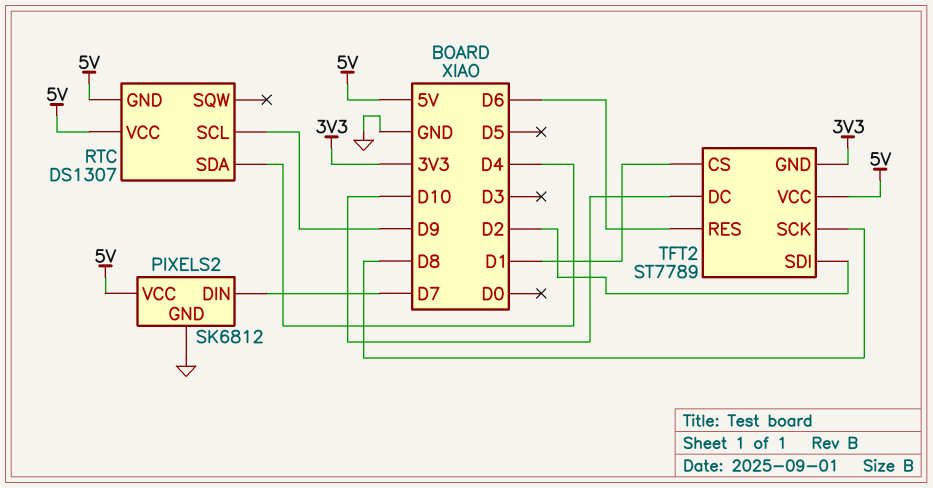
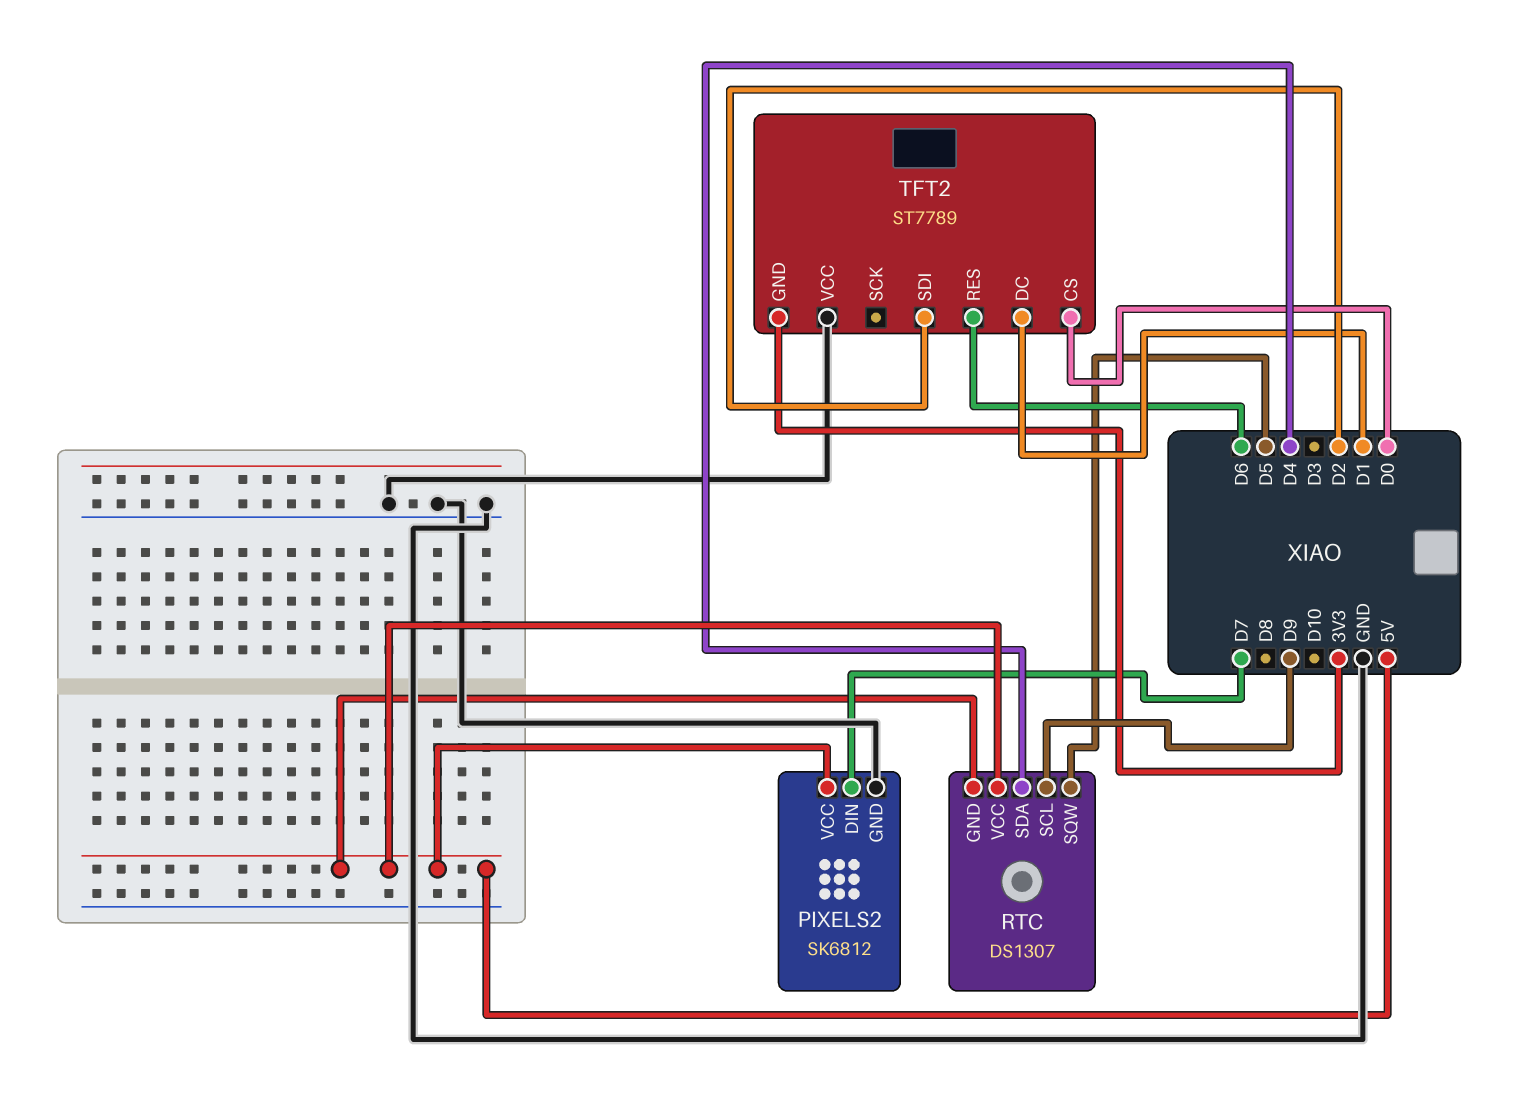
RTC pin SQW: none -> D5
TFT2 pin CS: D1 -> D0
TFT2 pin DC: D10 -> D1
TFT2 pin SCK: D8 -> none
TFT2 pin VCC: 5V -> GND

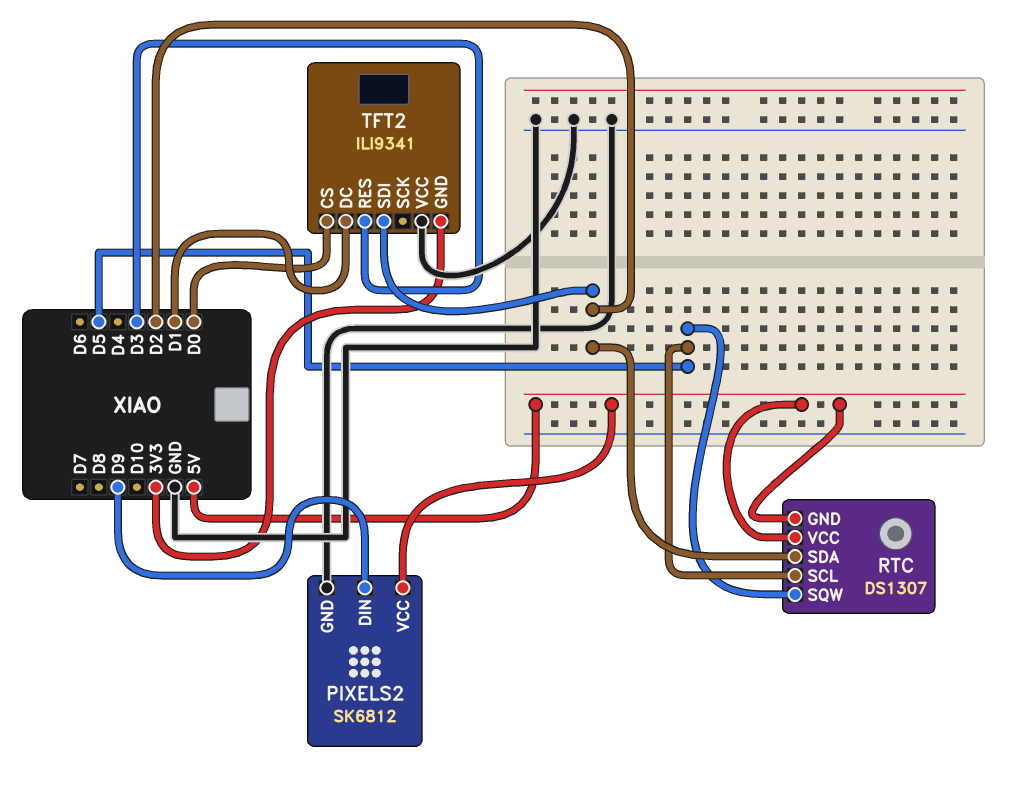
PIXELS2 pin DIN: D7 -> D9
RTC pin SCL: D9 -> D5
RTC pin SDA: D4 -> D2
TFT2: ST7789 -> ILI9341
TFT2 pin RES: D6 -> D3

